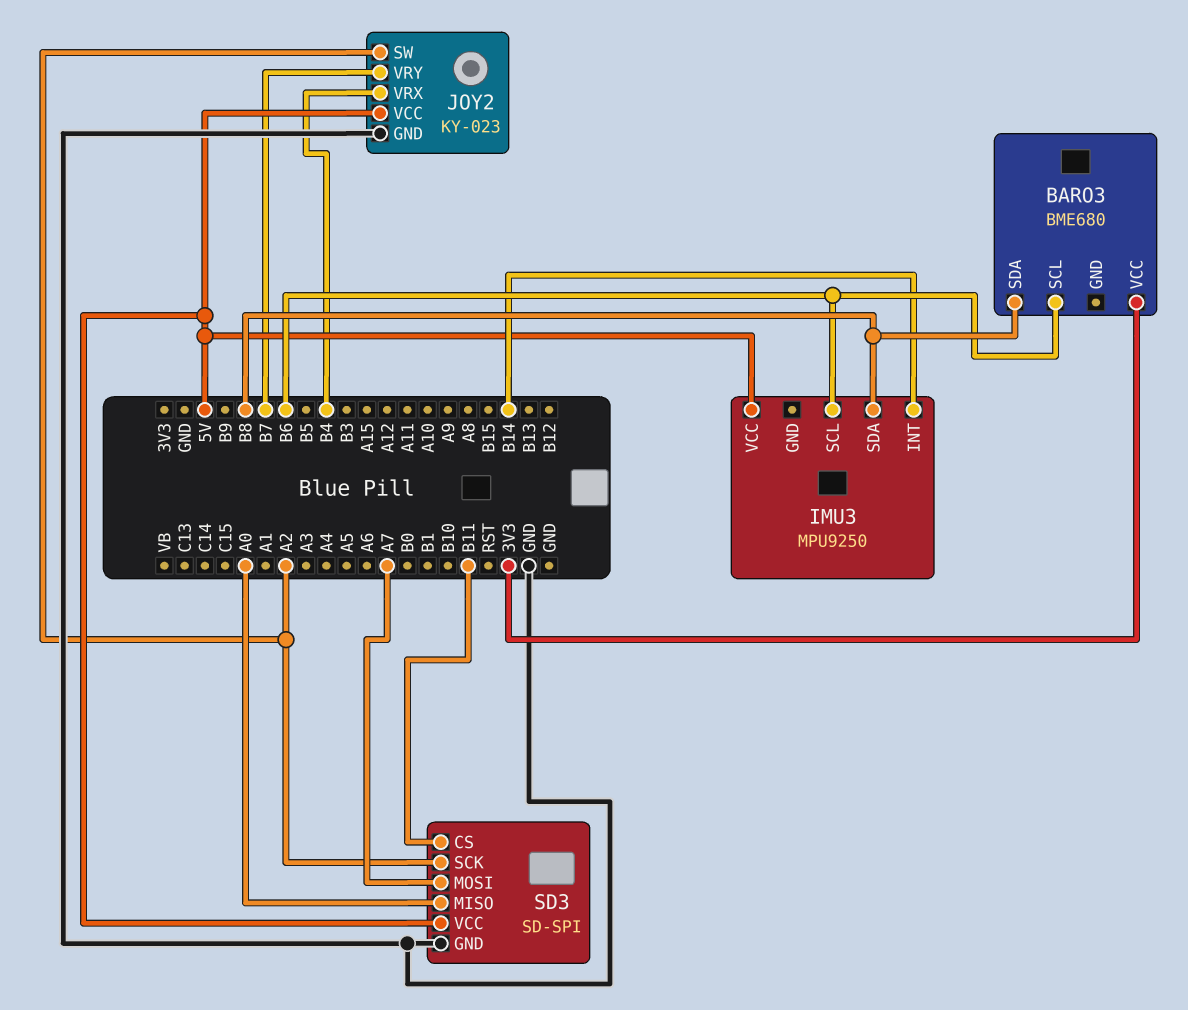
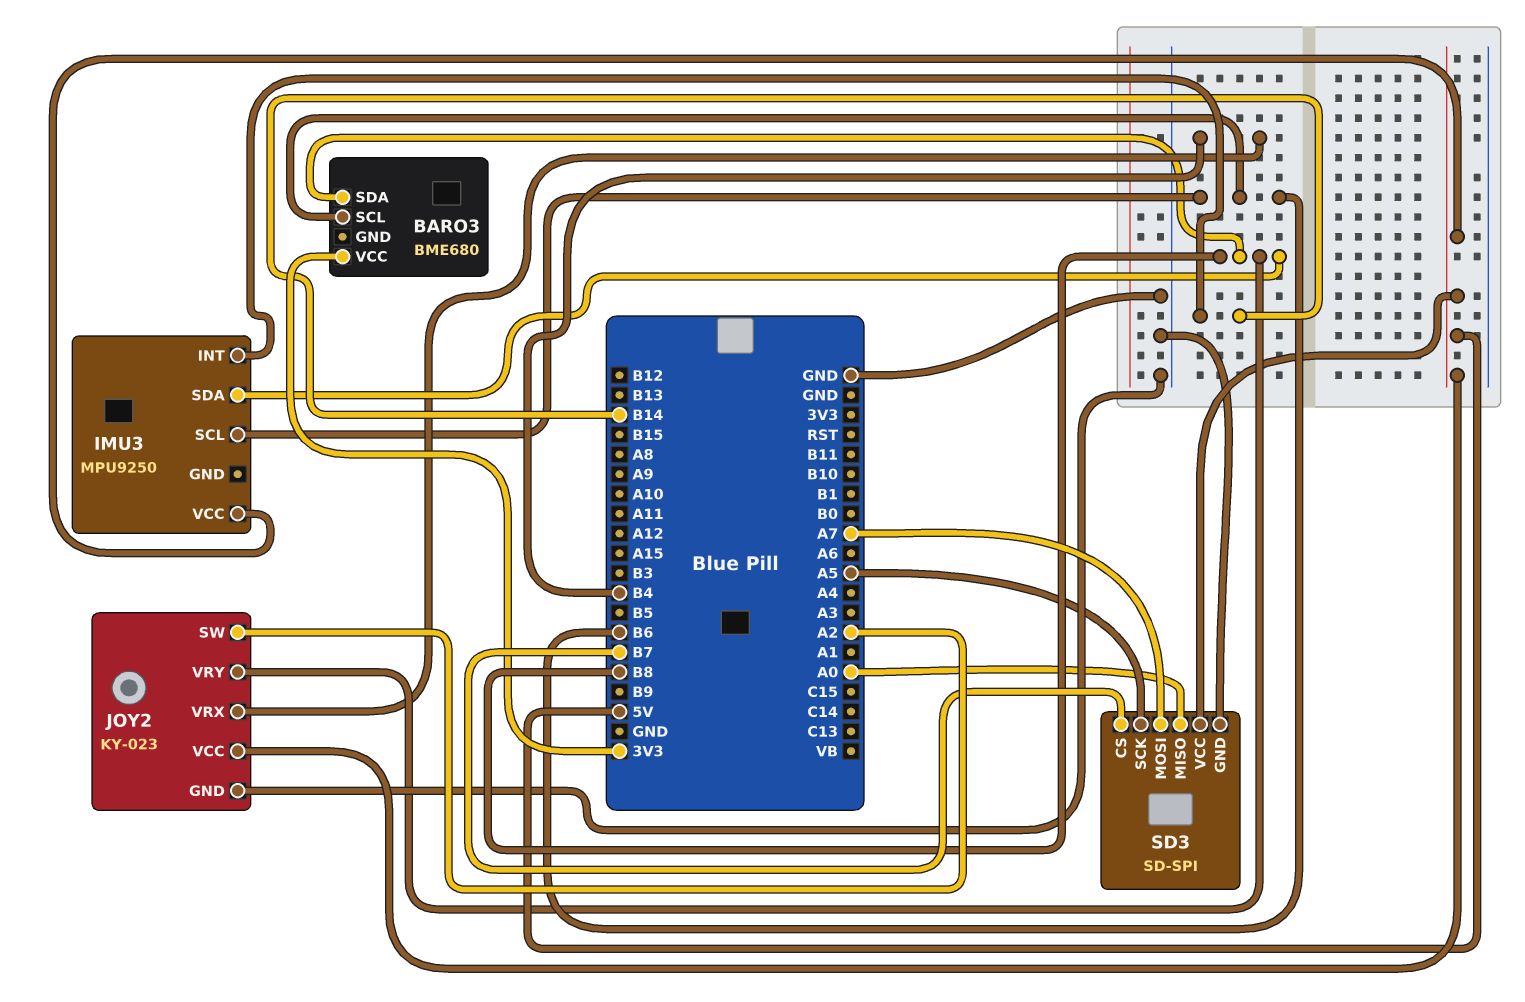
JOY2 pin VRY: B7 -> B8
SD3 pin CS: B11 -> B7
SD3 pin SCK: A2 -> A5

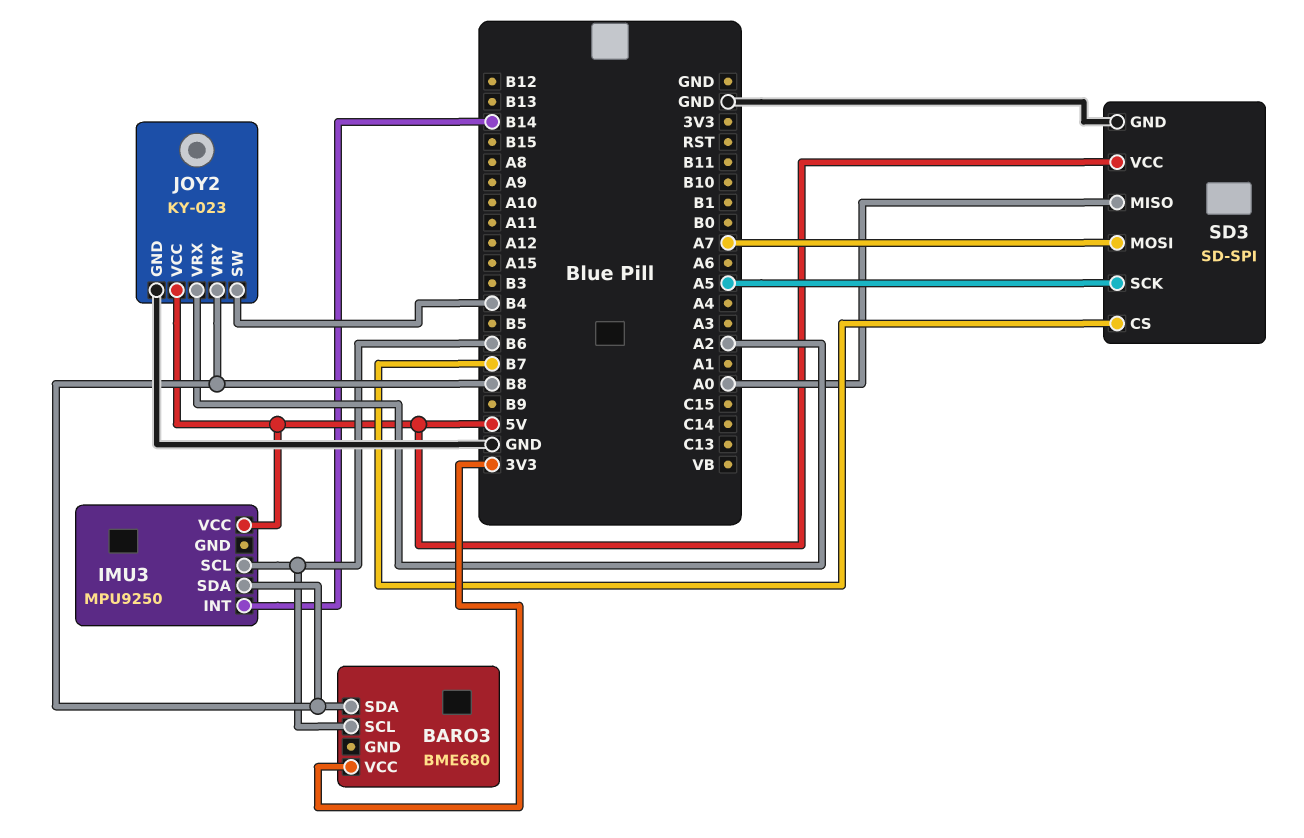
JOY2 pin SW: A2 -> B4
JOY2 pin VRX: B4 -> A2

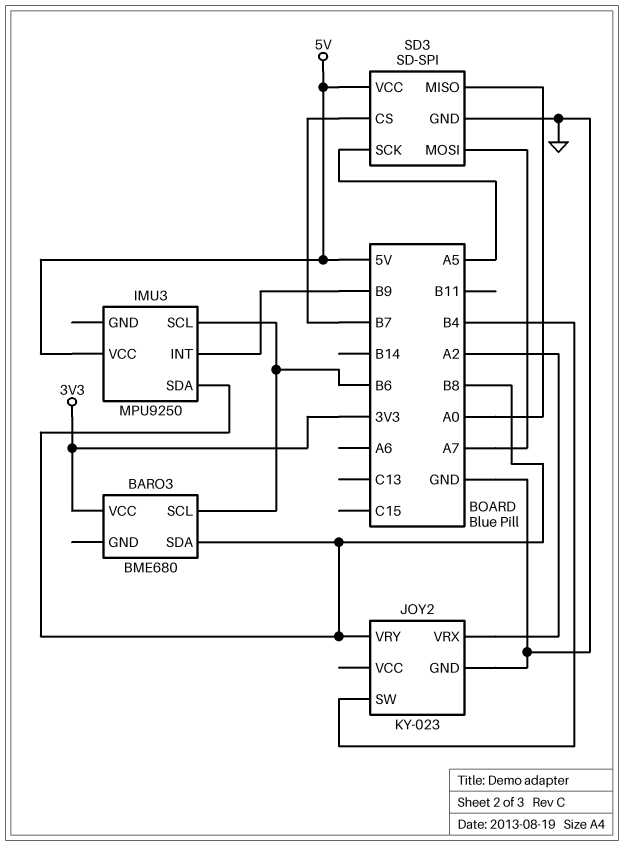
IMU3 pin INT: B14 -> B9
JOY2 pin VCC: 5V -> none

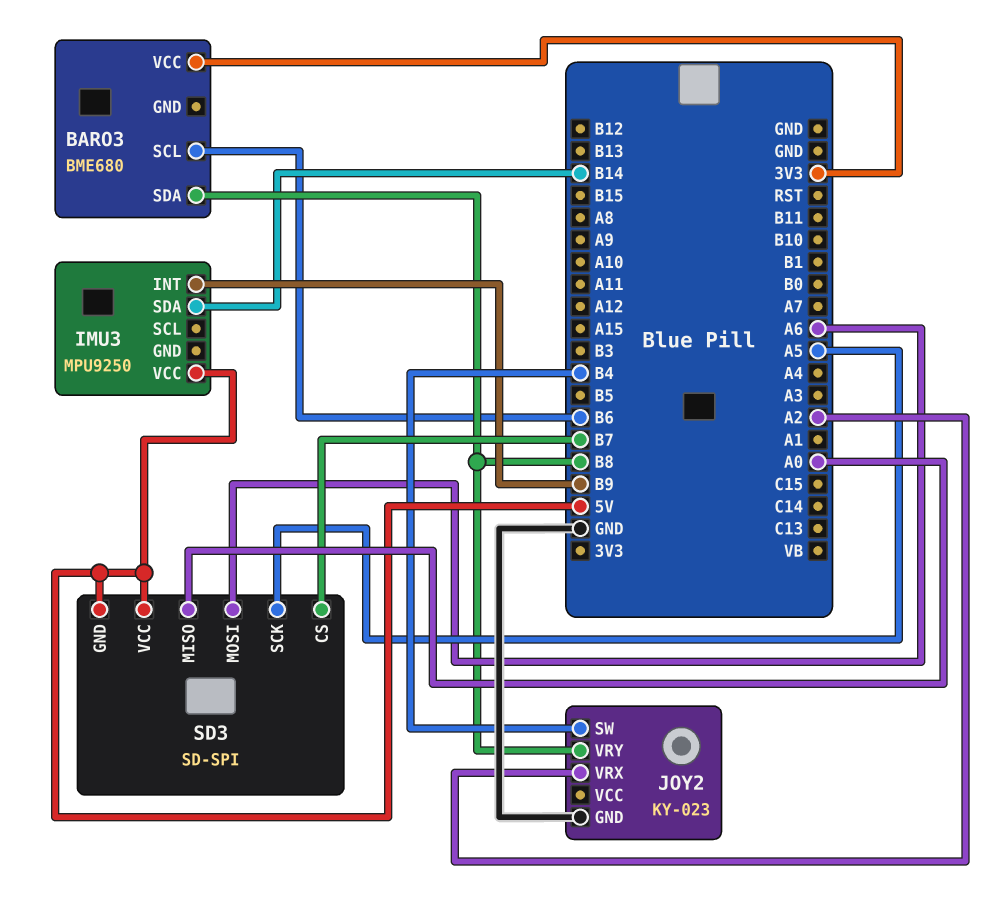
IMU3 pin SCL: B6 -> none
IMU3 pin SDA: B8 -> B14
SD3 pin GND: GND -> 5V
SD3 pin MOSI: A7 -> A6

